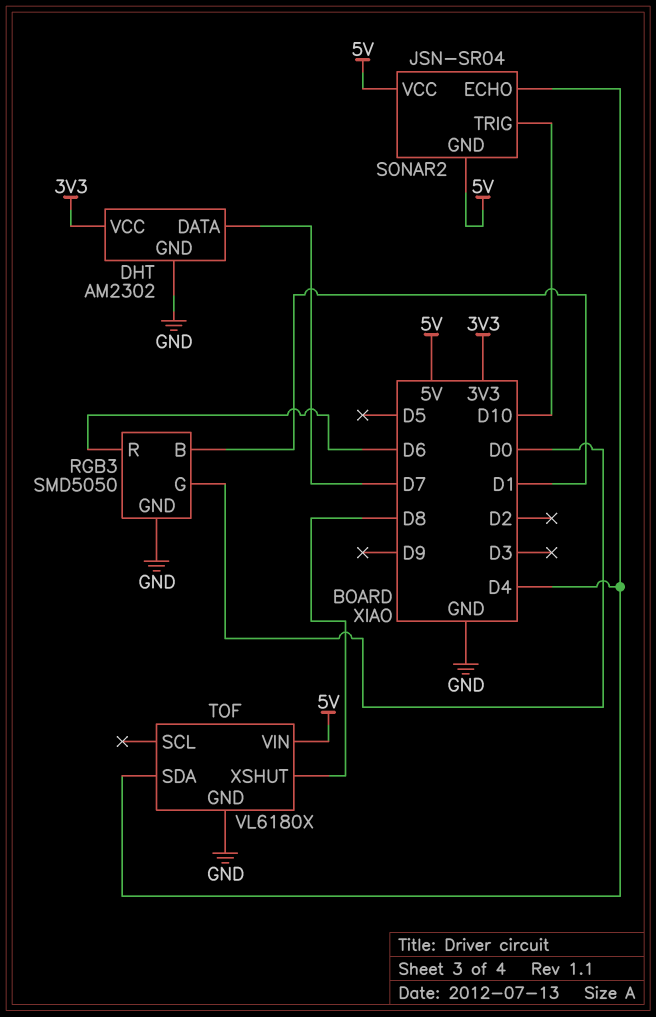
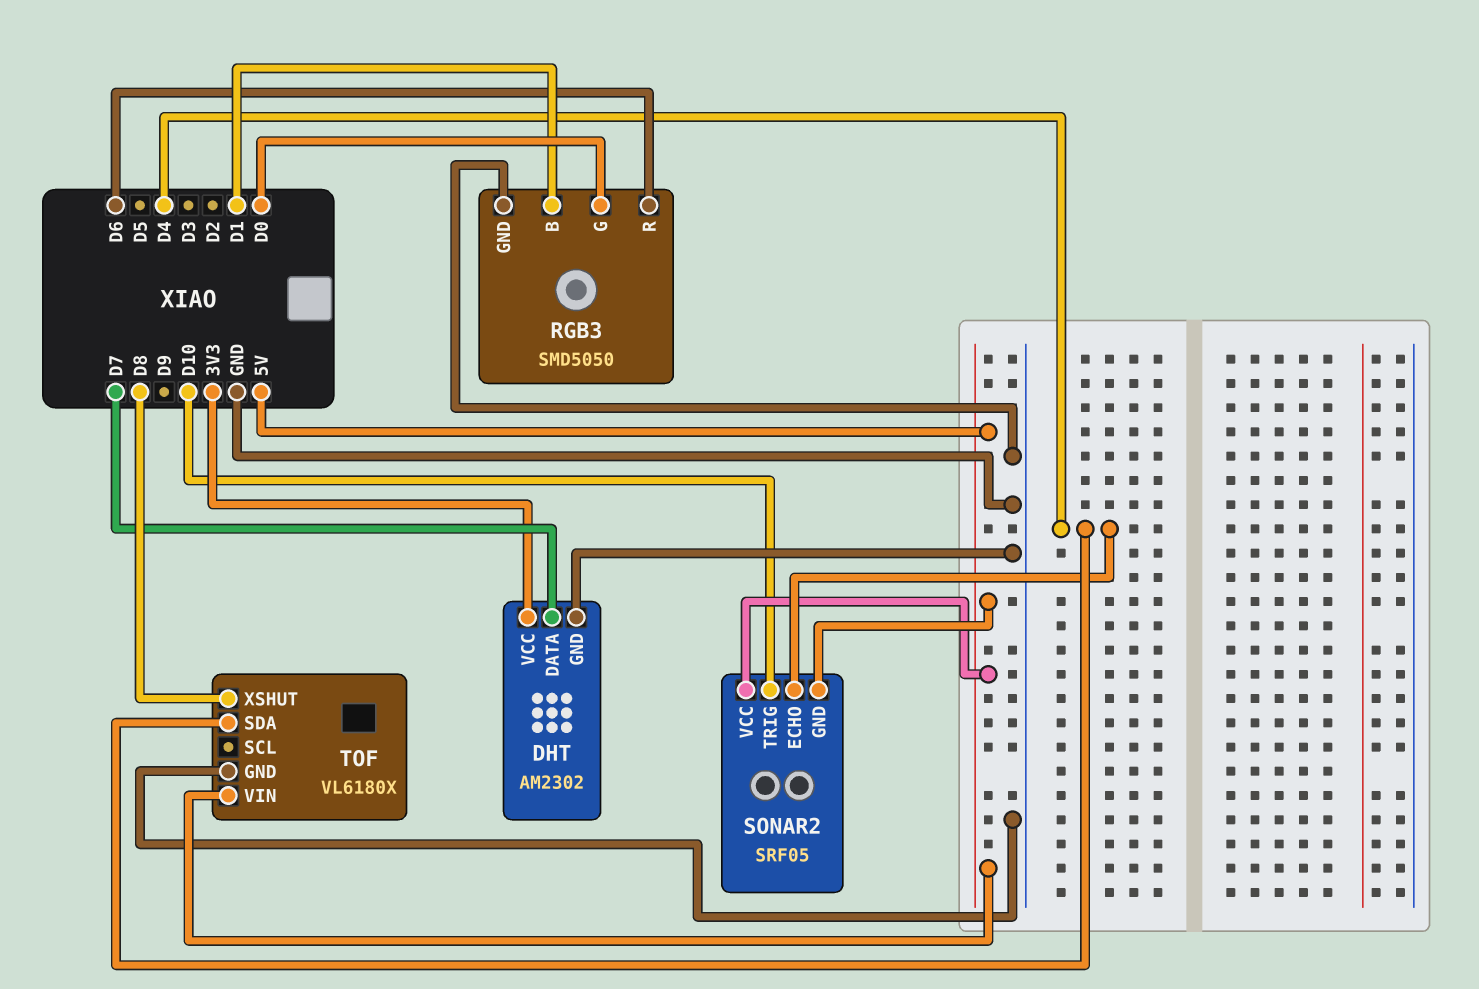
SONAR2: JSN-SR04 -> SRF05

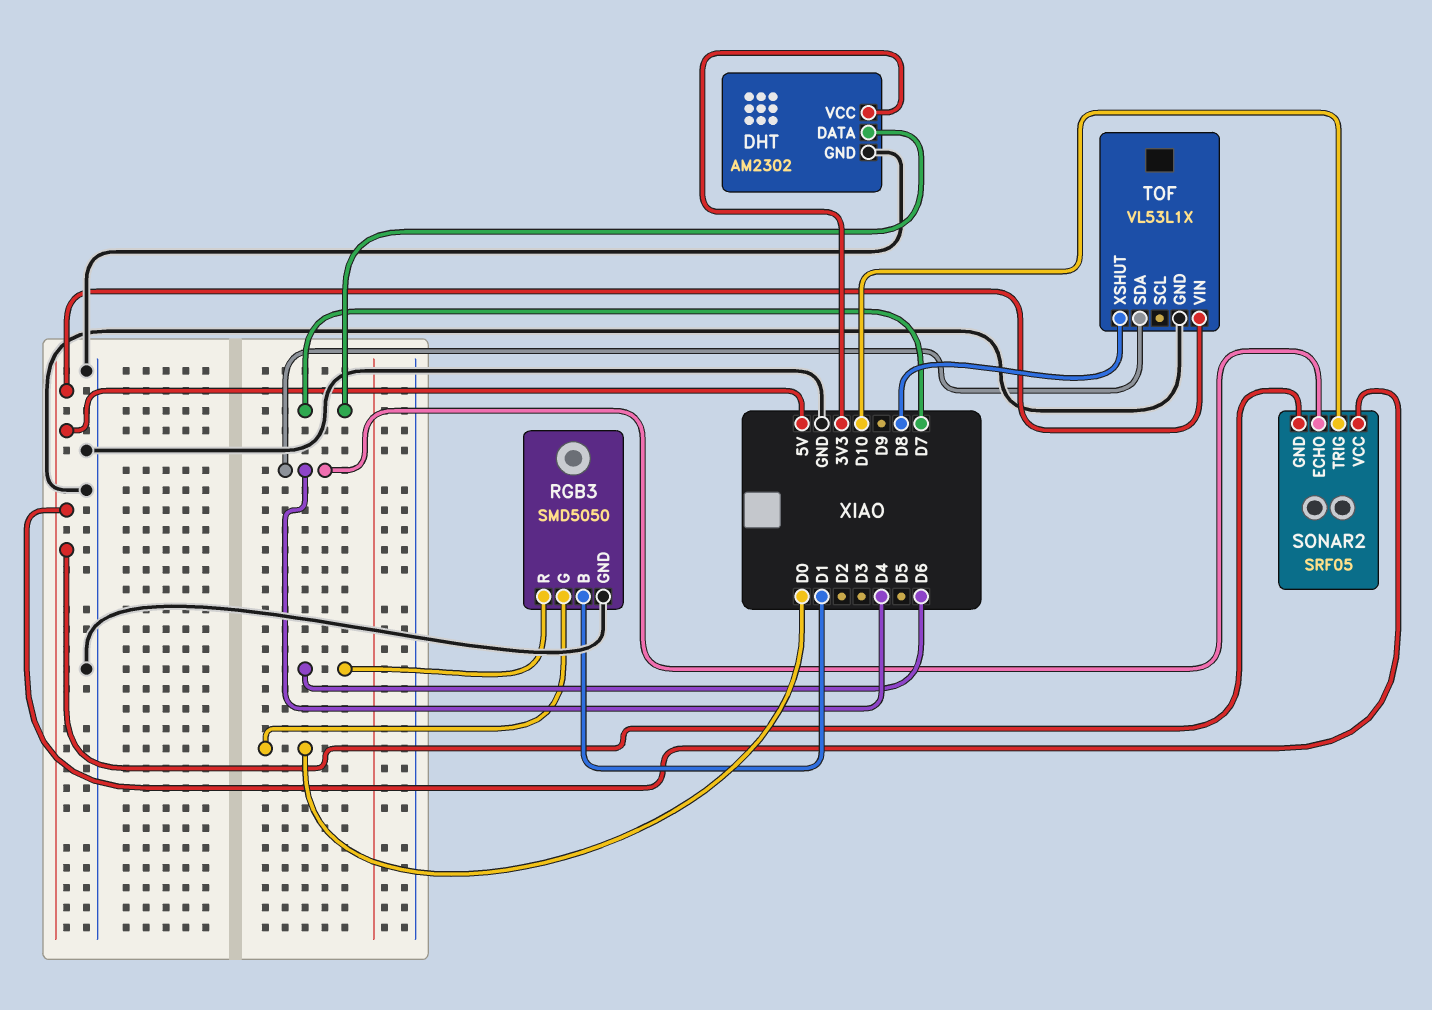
TOF: VL6180X -> VL53L1X

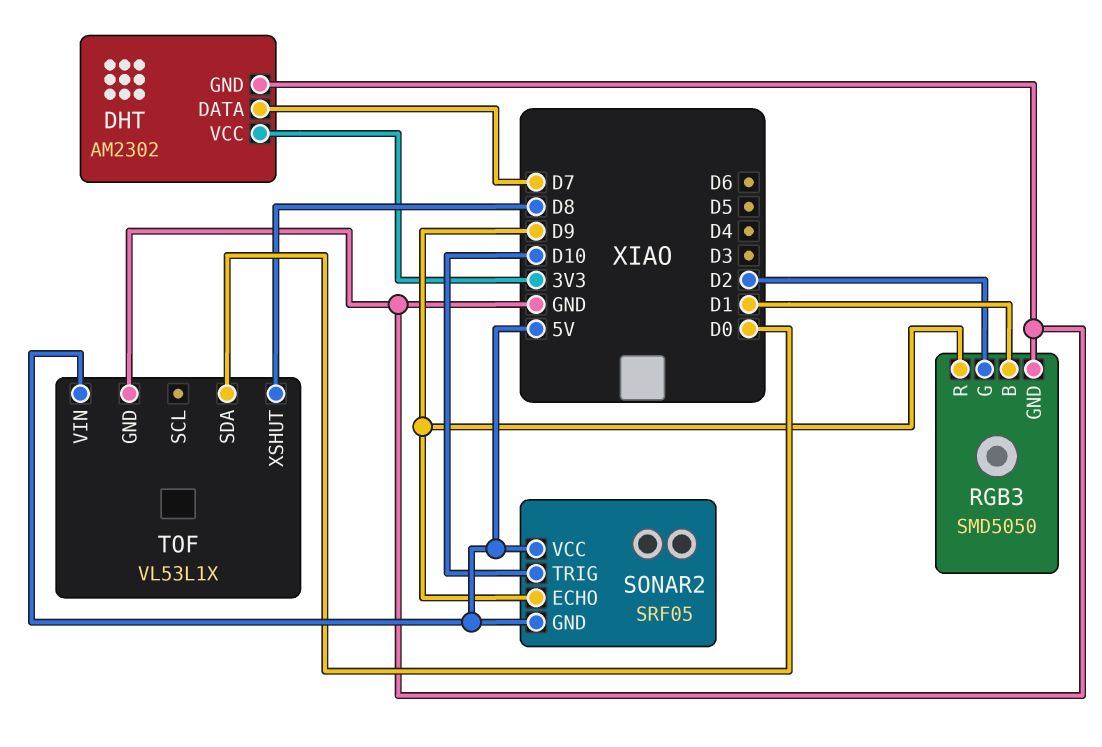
RGB3 pin G: D0 -> D2
RGB3 pin R: D6 -> D9
SONAR2 pin ECHO: D4 -> D9
TOF pin SDA: D4 -> D0

